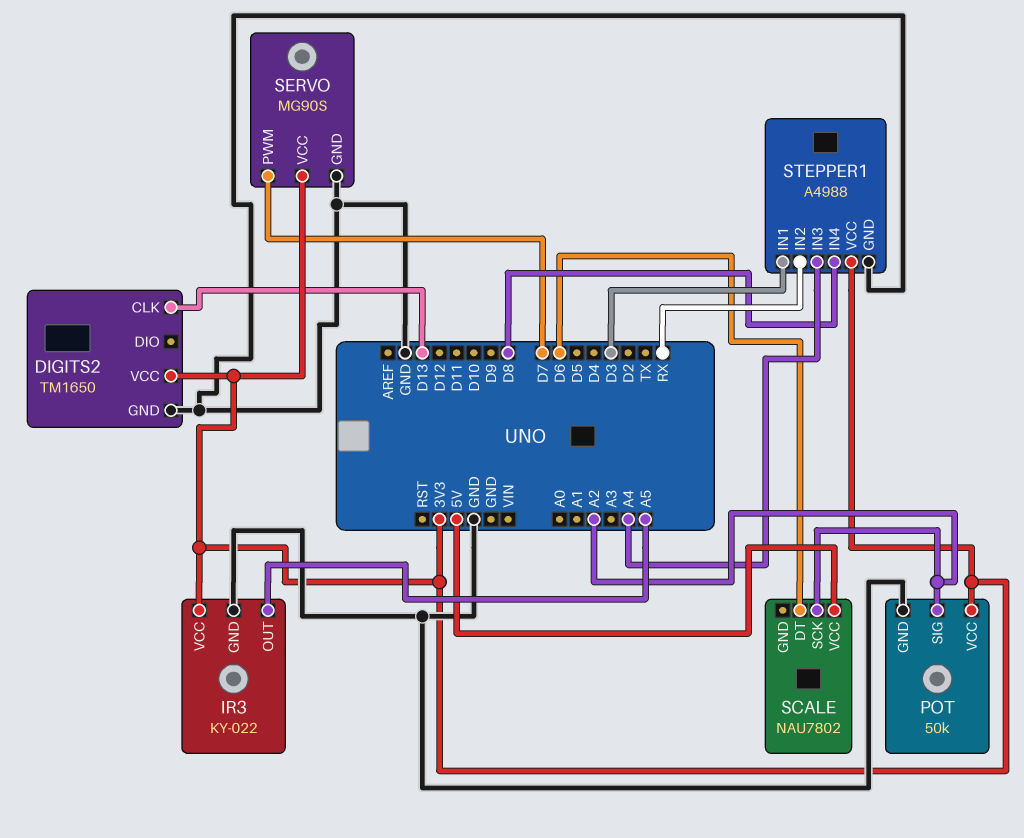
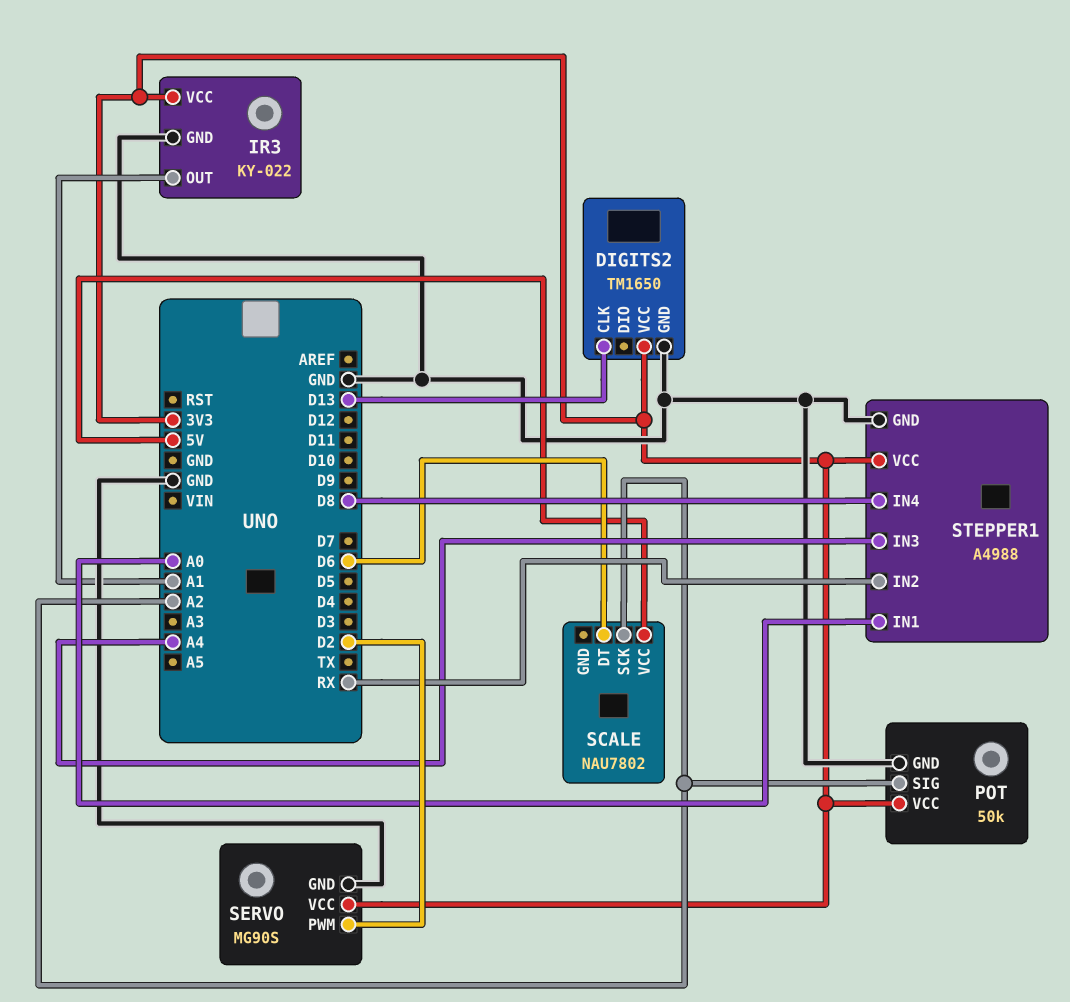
IR3 pin OUT: A5 -> A1
SERVO pin PWM: D7 -> D2
STEPPER1 pin IN1: D3 -> A0

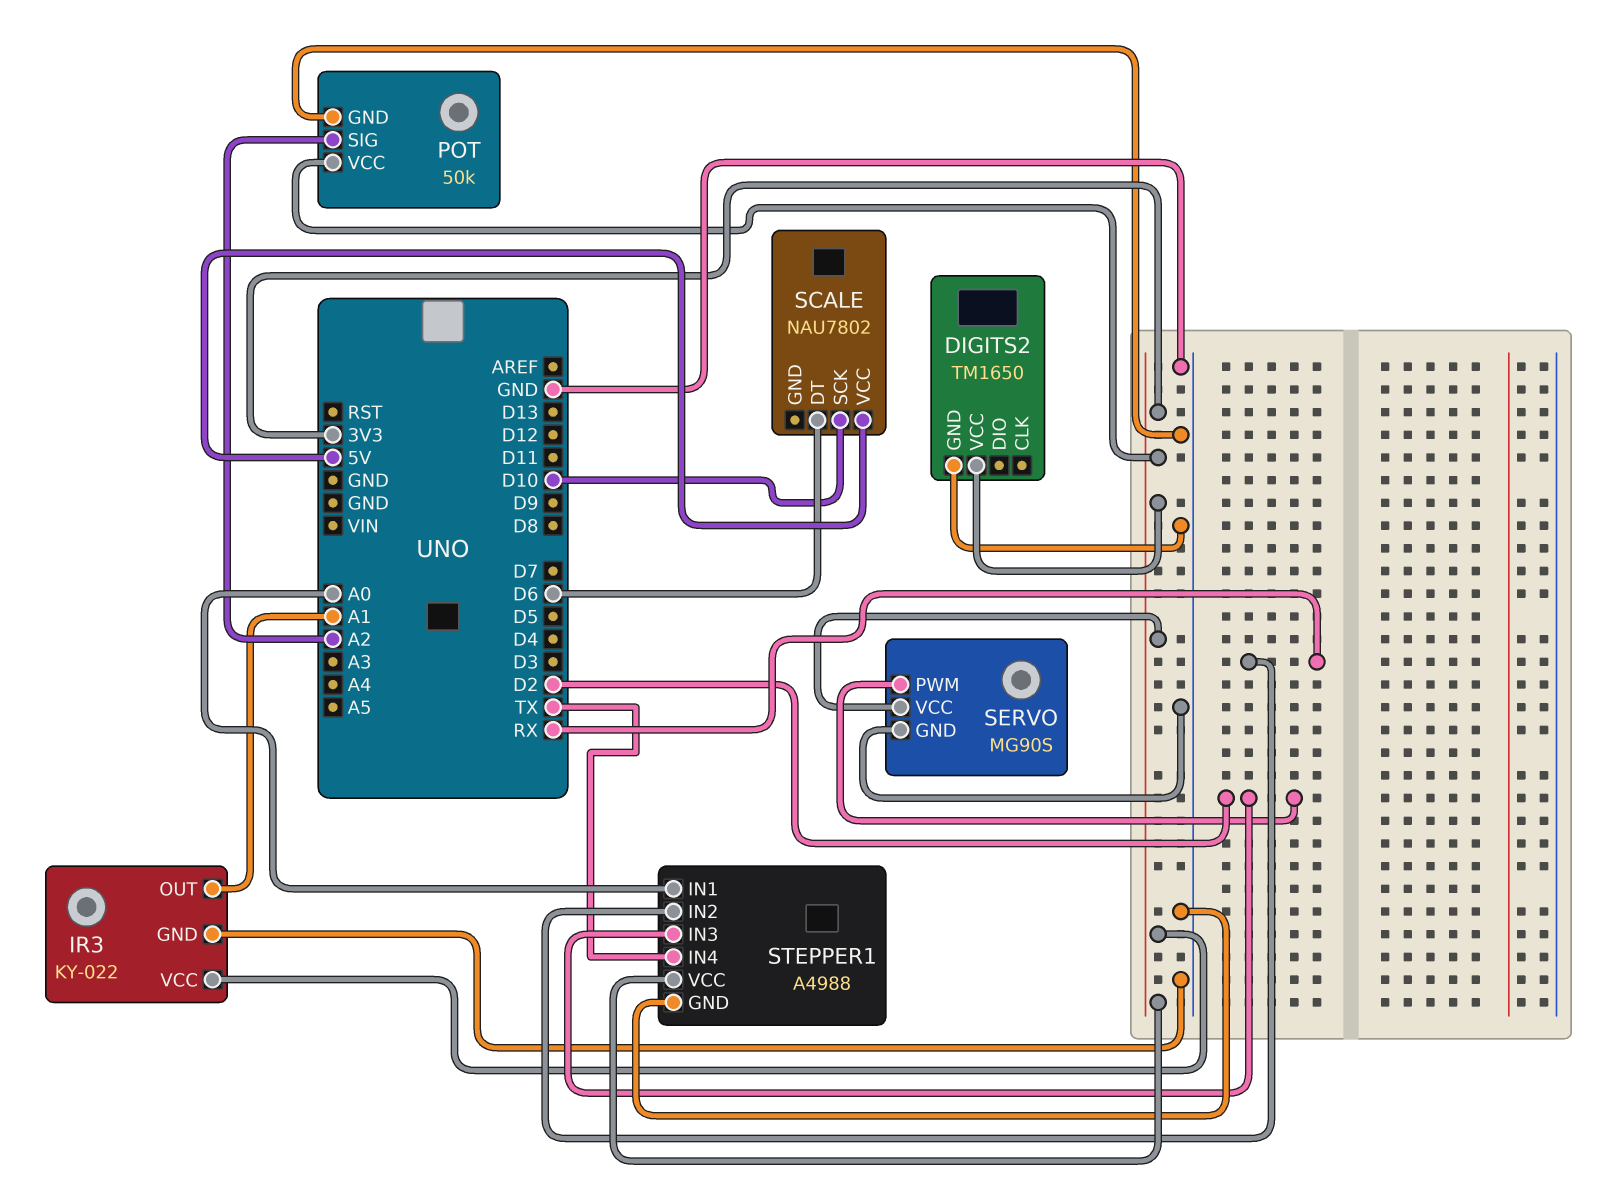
DIGITS2 pin CLK: D13 -> none
SCALE pin SCK: A2 -> D10
STEPPER1 pin IN3: A4 -> D2
STEPPER1 pin IN4: D8 -> TX

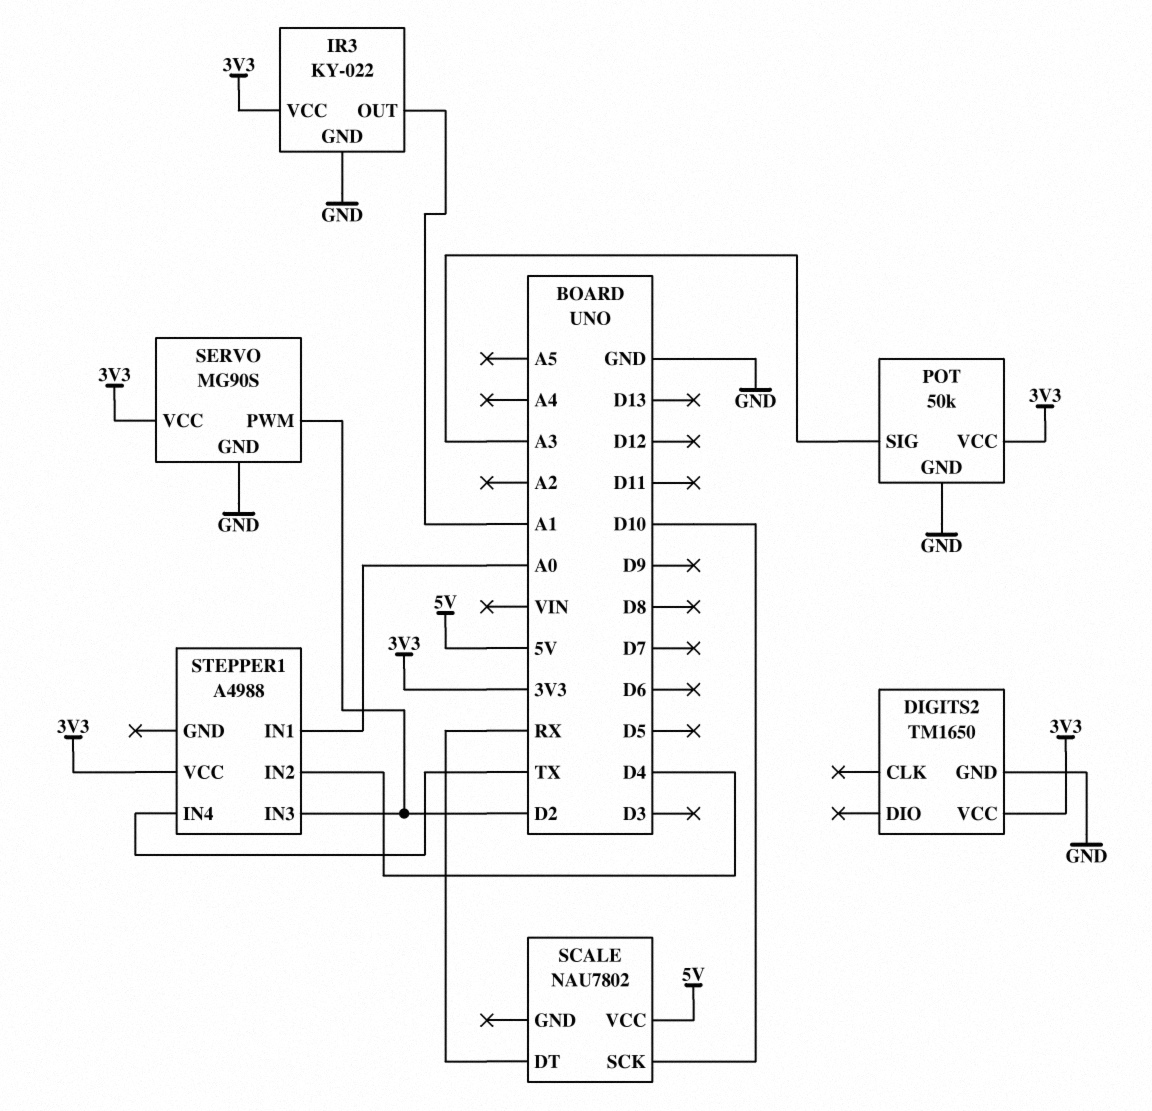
POT pin SIG: A2 -> A3
SCALE pin DT: D6 -> RX
STEPPER1 pin GND: GND -> none
STEPPER1 pin IN2: RX -> D4

